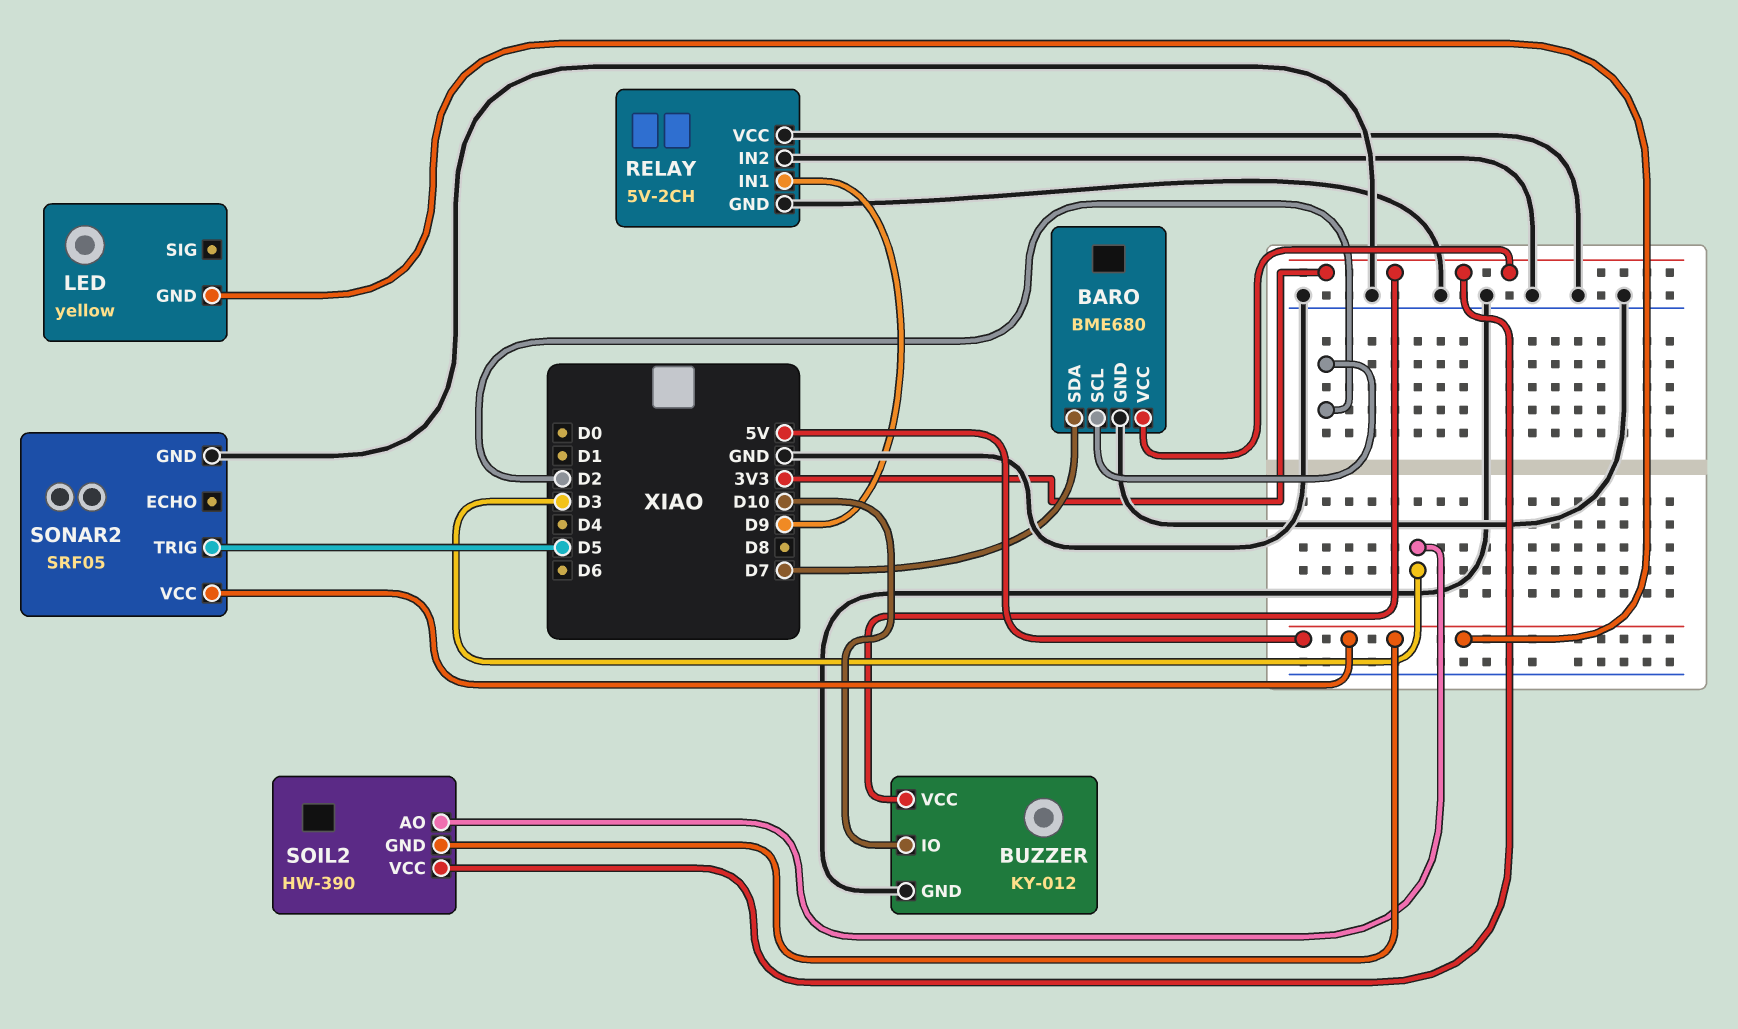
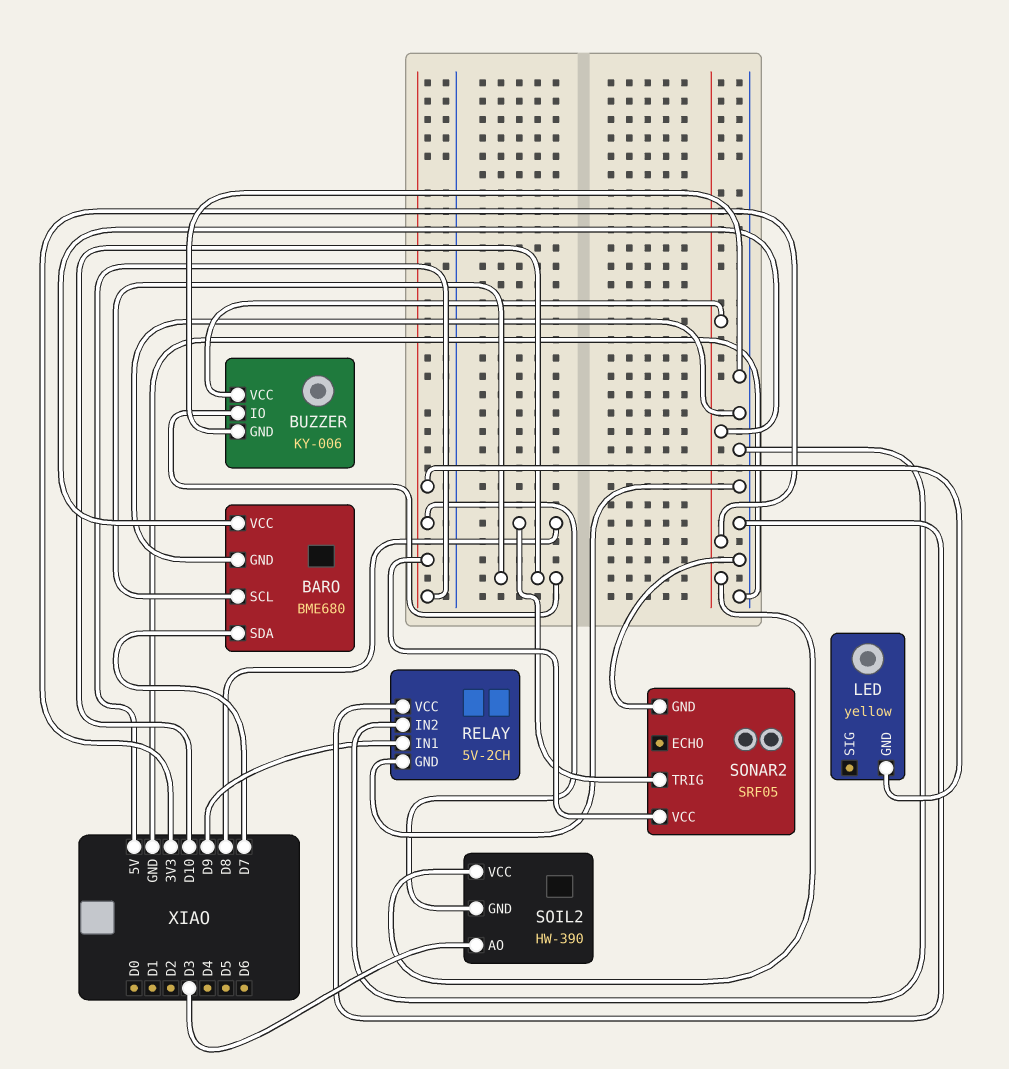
BARO pin SCL: D2 -> D10
BUZZER: KY-012 -> KY-006
SONAR2 pin TRIG: D5 -> D8

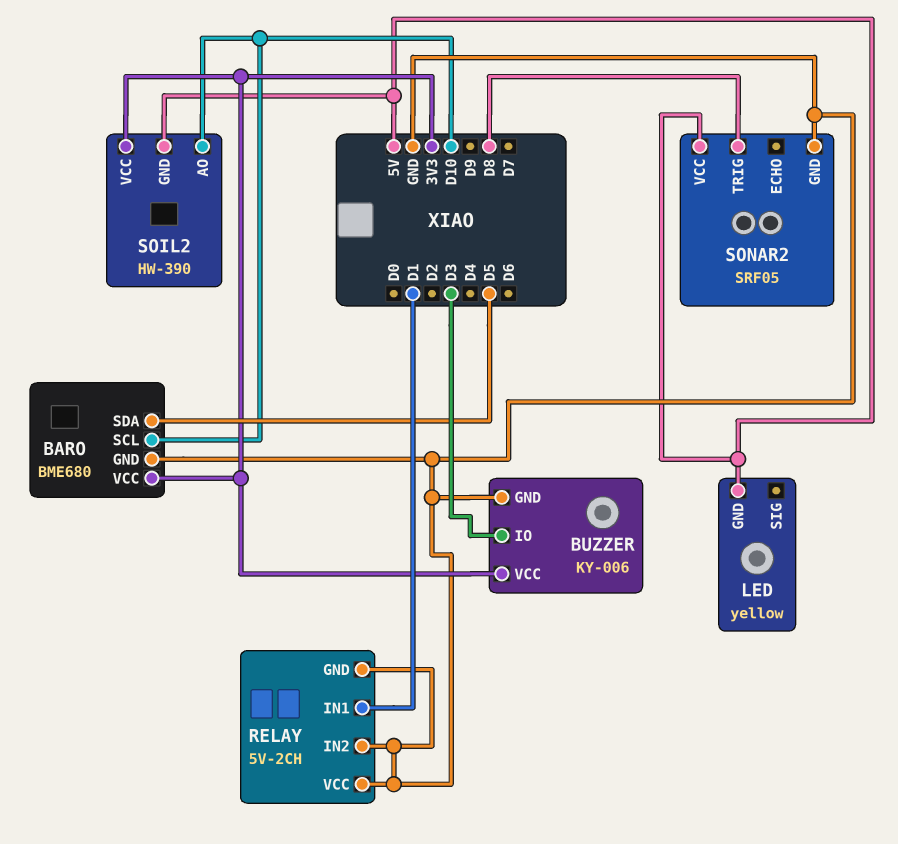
BARO pin SDA: D7 -> D5
BUZZER pin IO: D10 -> D3
RELAY pin IN1: D9 -> D1
SOIL2 pin AO: D3 -> D10

